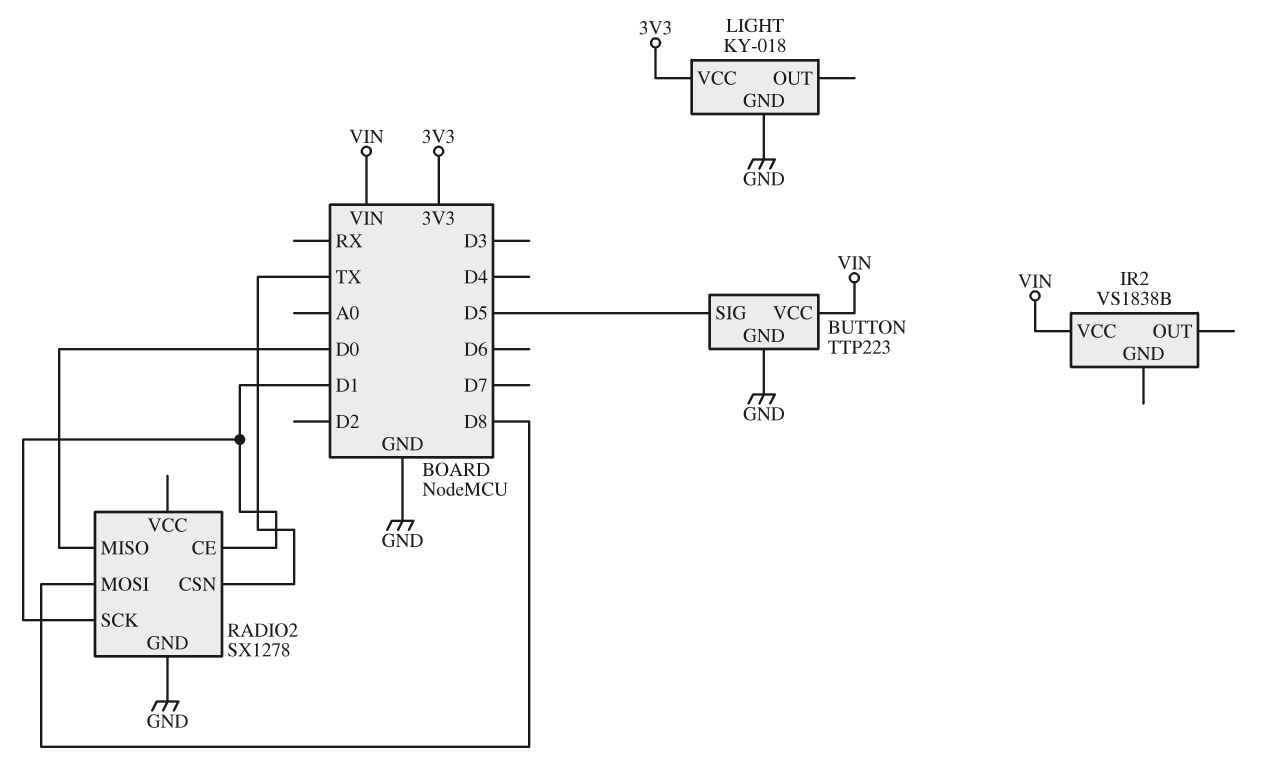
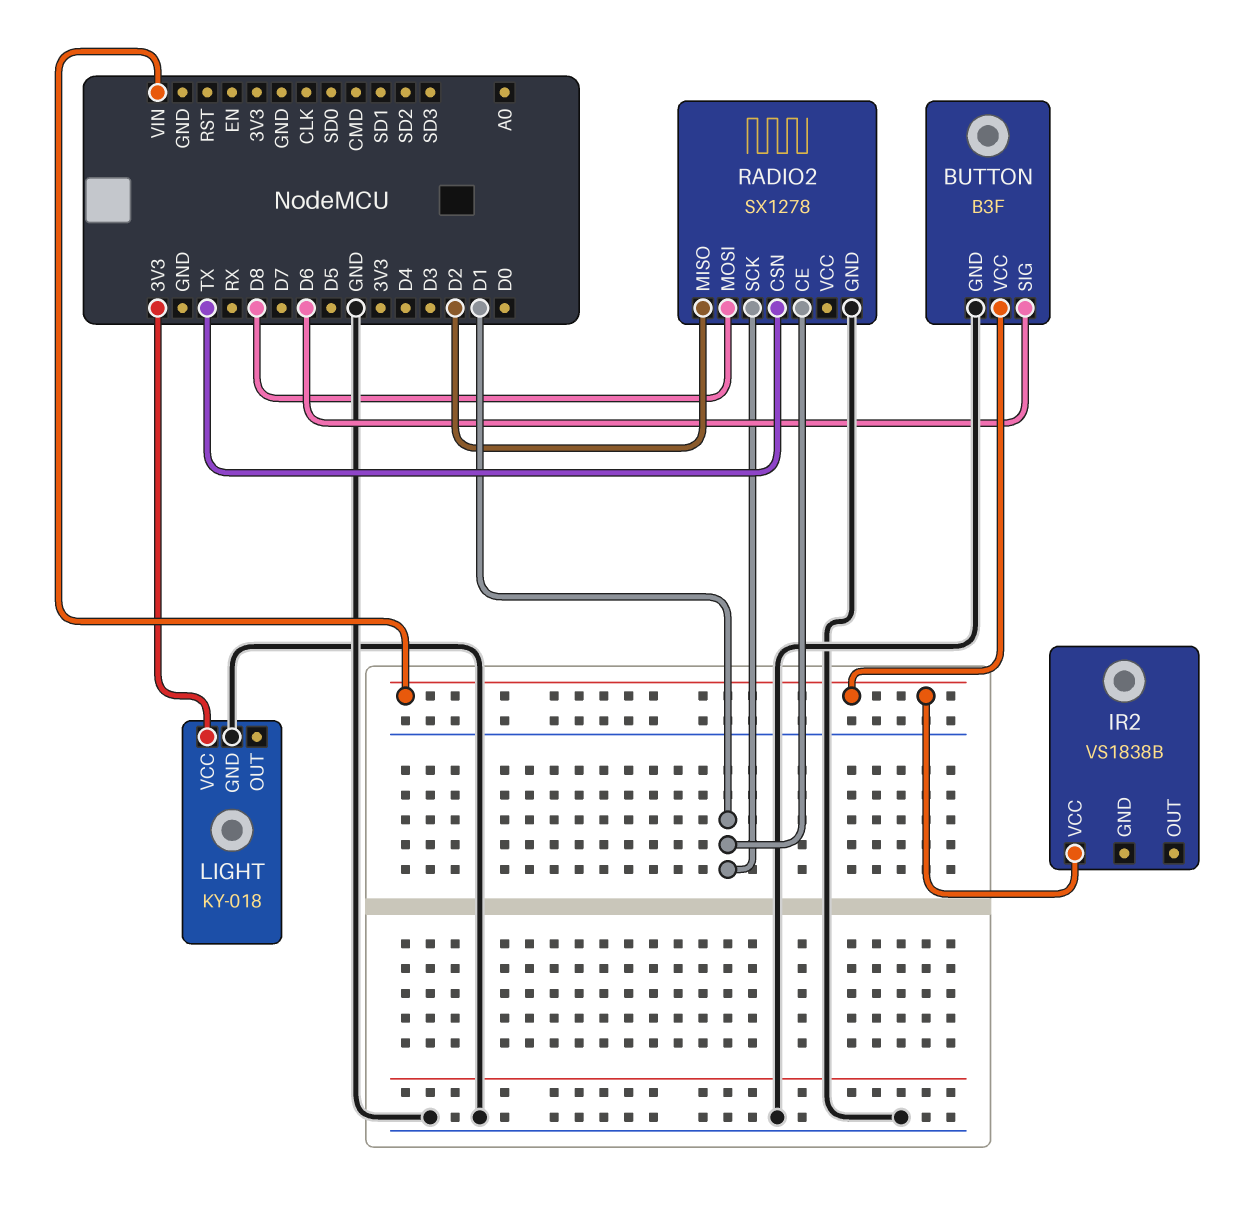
BUTTON: TTP223 -> B3F
BUTTON pin SIG: D5 -> D6
RADIO2 pin MISO: D0 -> D2

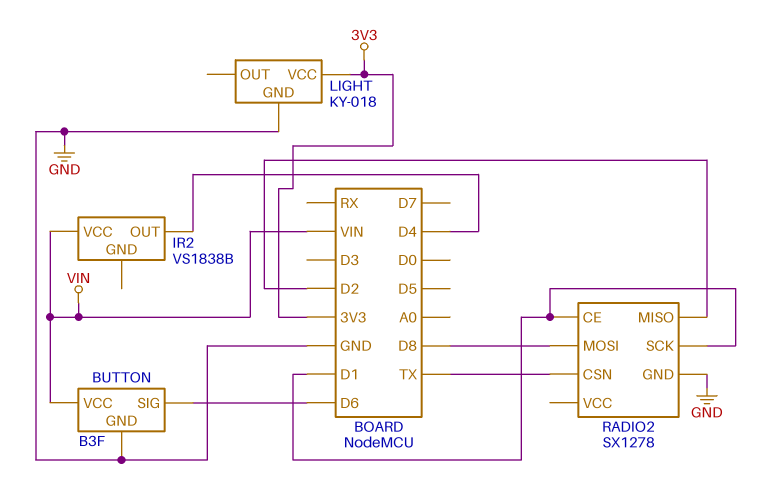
IR2 pin OUT: none -> D4

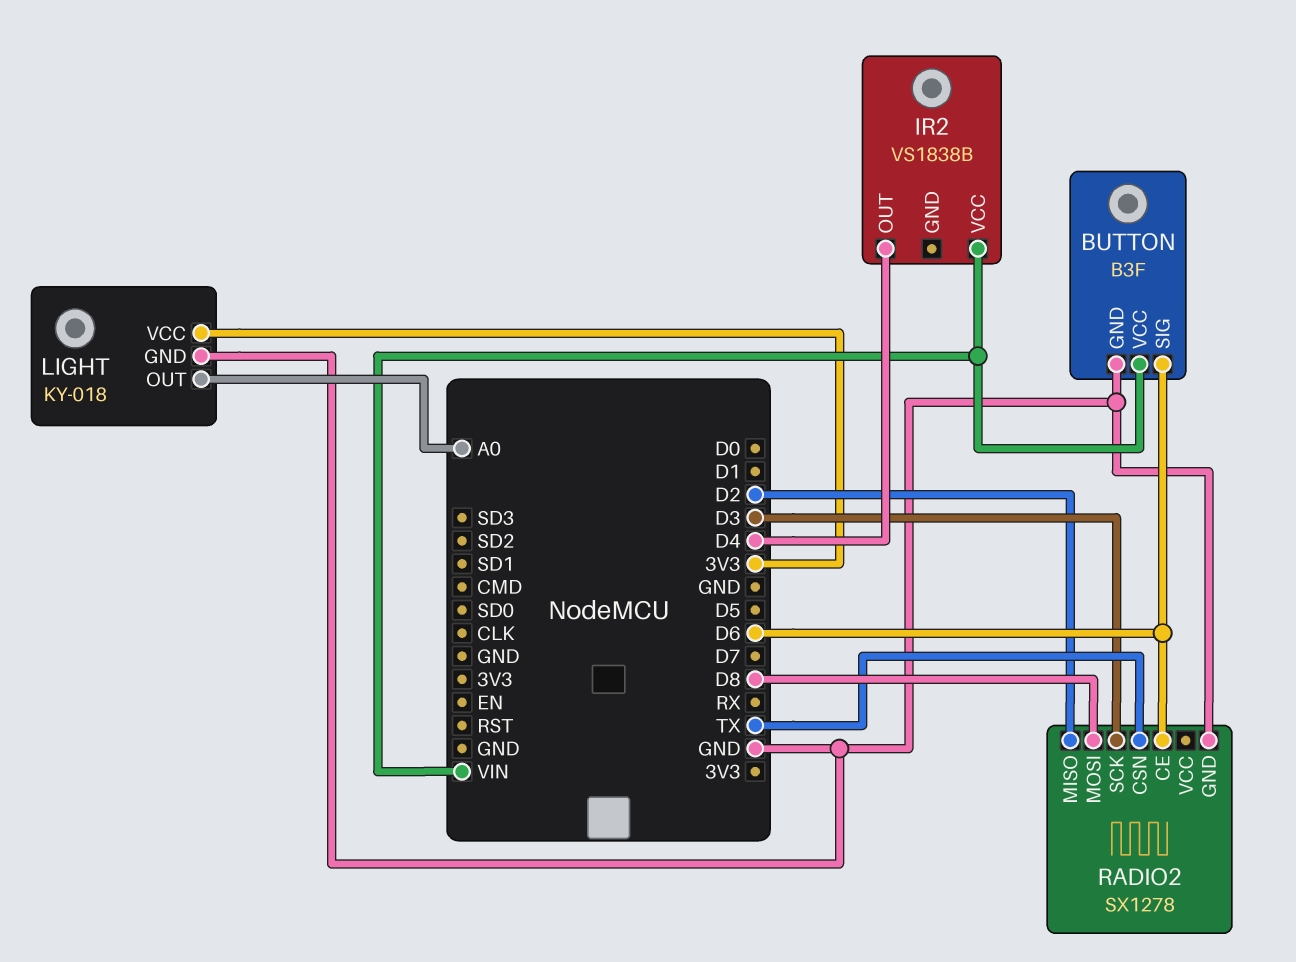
LIGHT pin OUT: none -> A0
RADIO2 pin CE: D1 -> D6
RADIO2 pin SCK: D1 -> D3

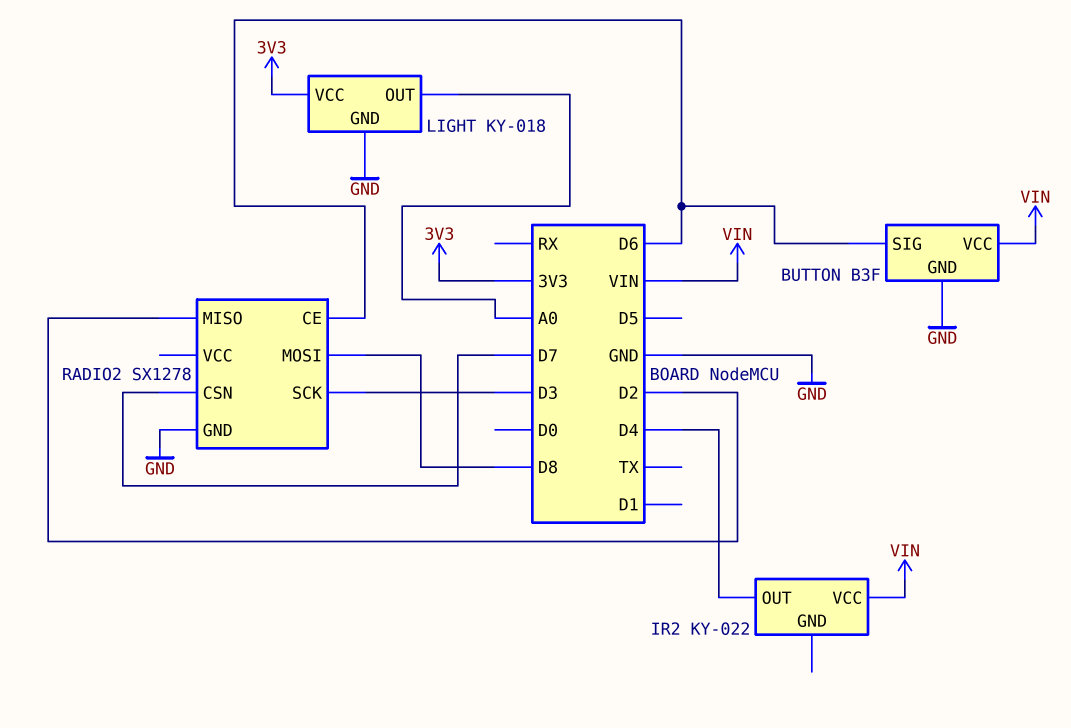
IR2: VS1838B -> KY-022
RADIO2 pin CSN: TX -> D7

